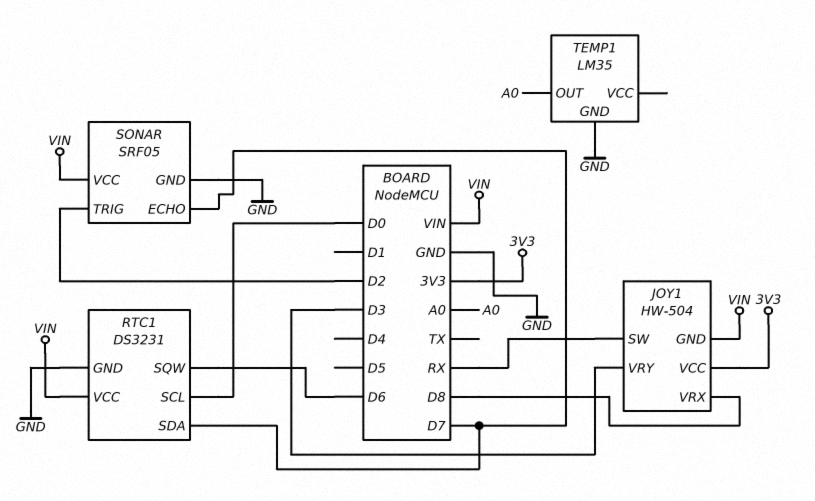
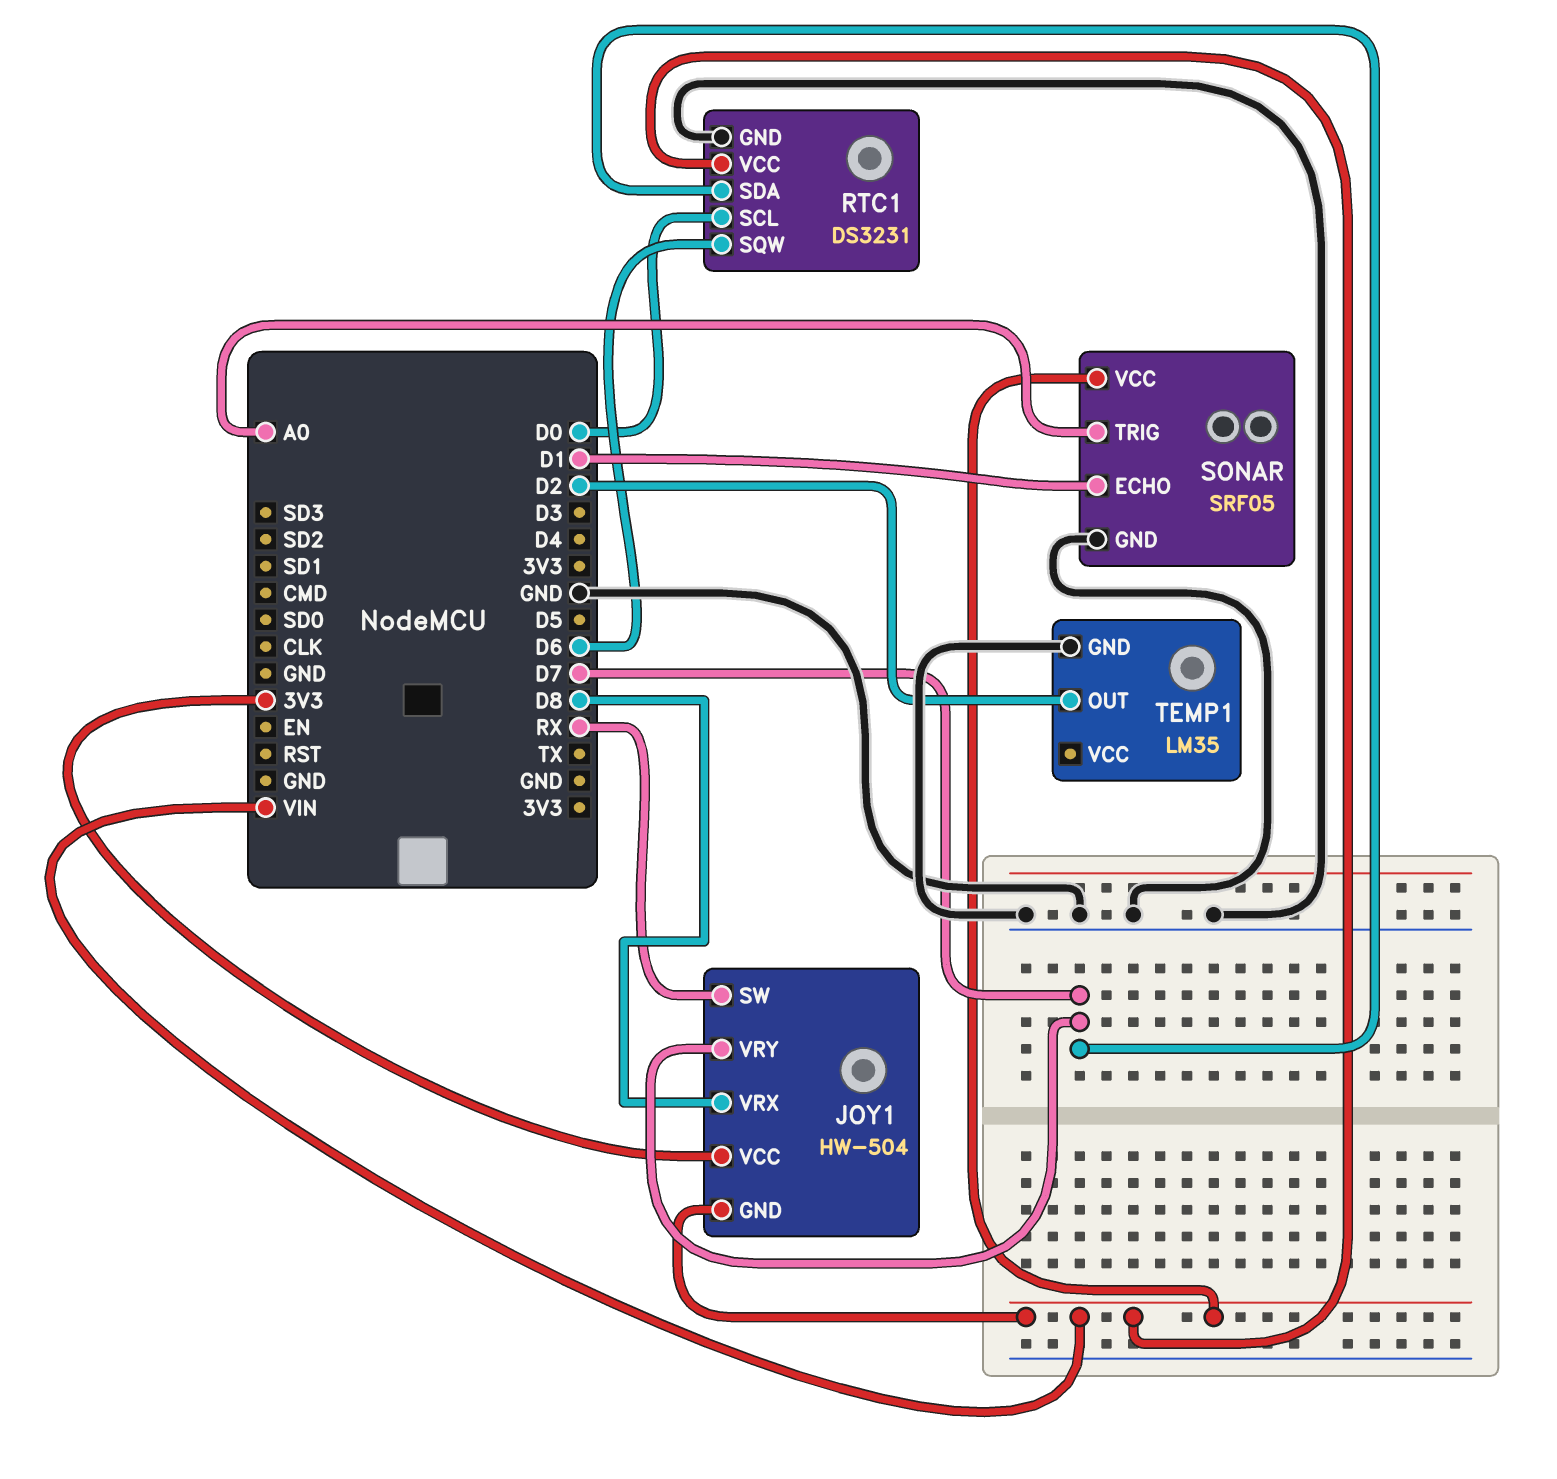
JOY1 pin VRY: D3 -> D7
SONAR pin ECHO: D7 -> D1
SONAR pin TRIG: D2 -> A0
TEMP1 pin OUT: A0 -> D2

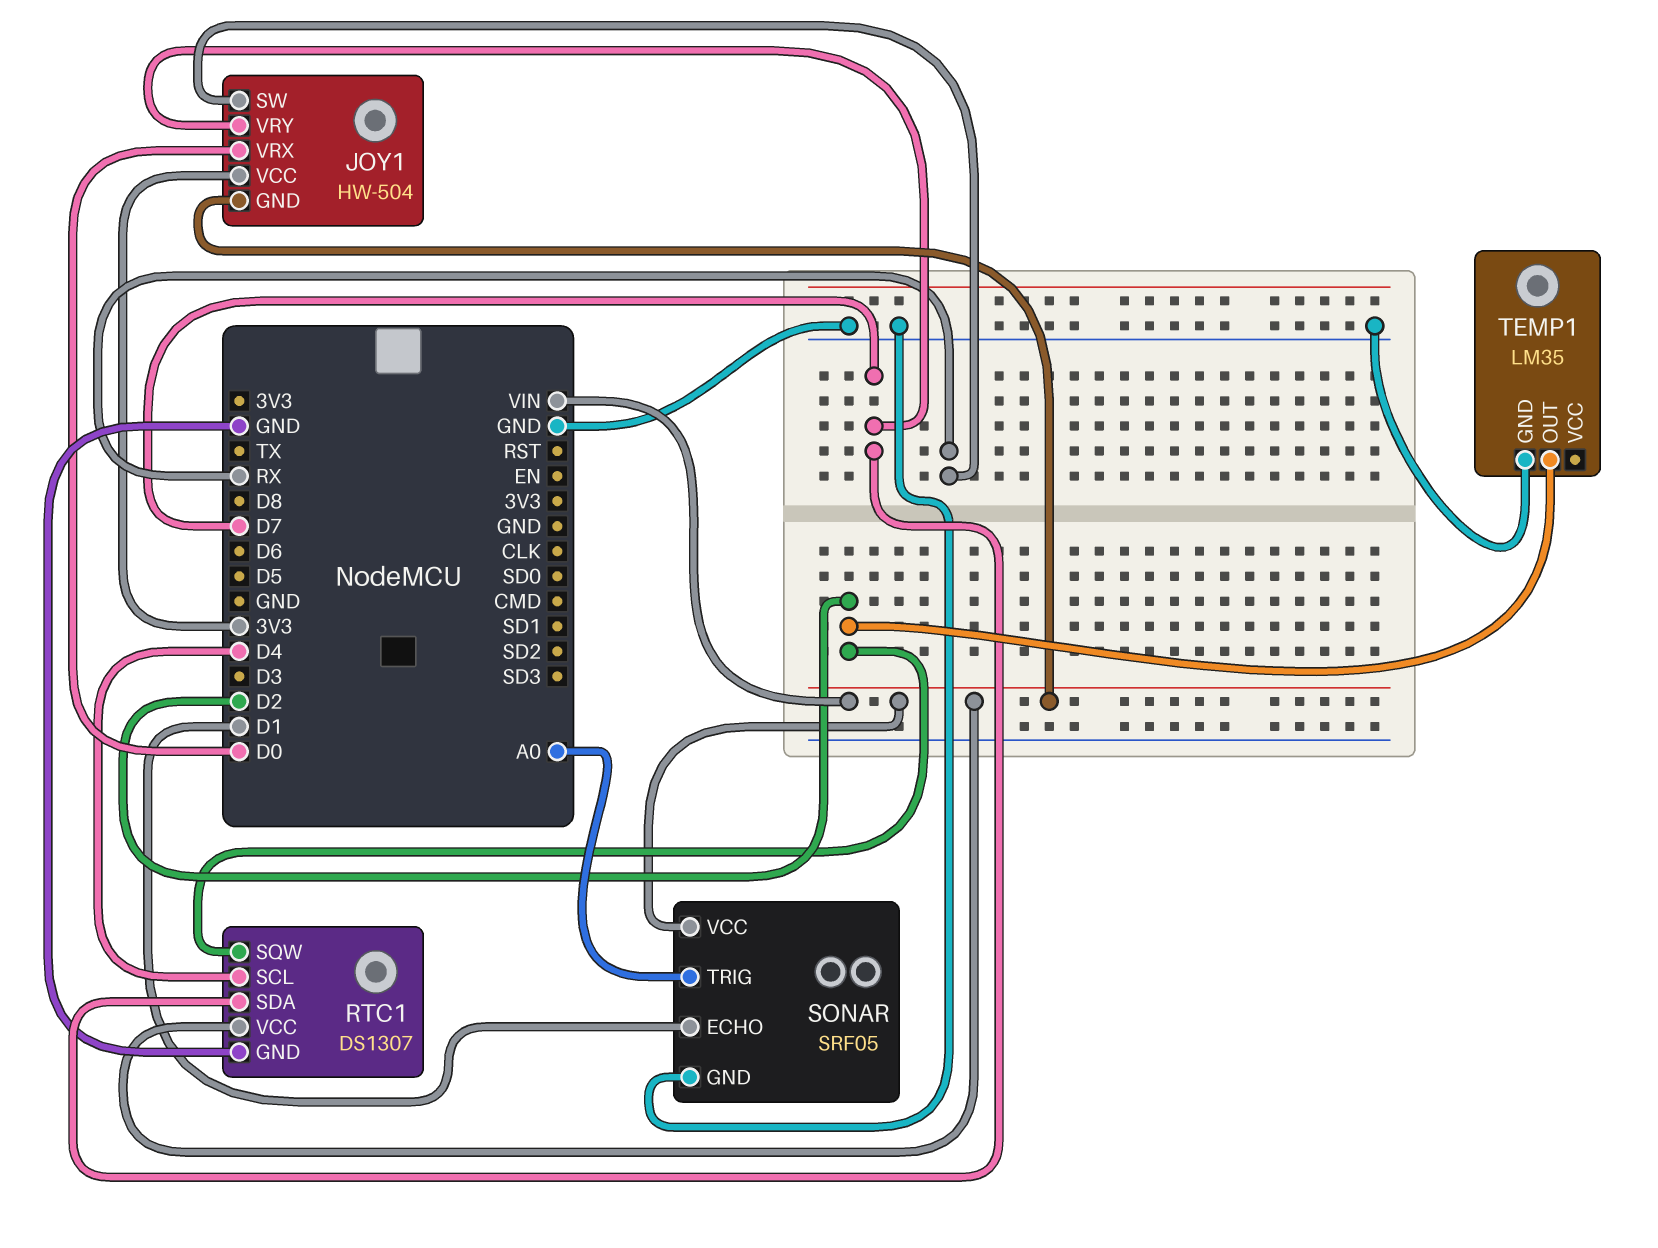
JOY1 pin VRX: D8 -> D0
RTC1: DS3231 -> DS1307
RTC1 pin SCL: D0 -> D4
RTC1 pin SQW: D6 -> D2

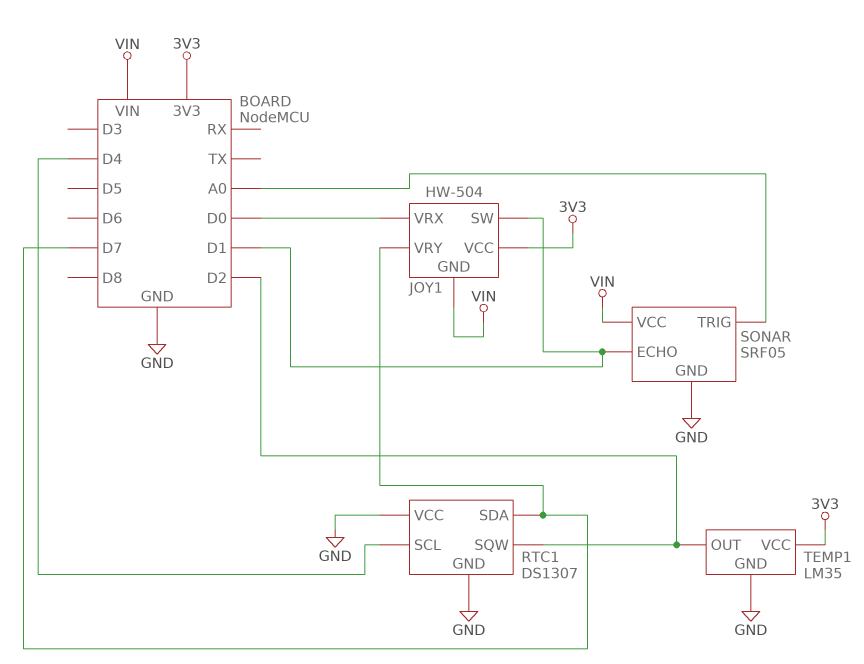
JOY1 pin SW: RX -> D1
RTC1 pin VCC: VIN -> GND
TEMP1 pin VCC: none -> 3V3

